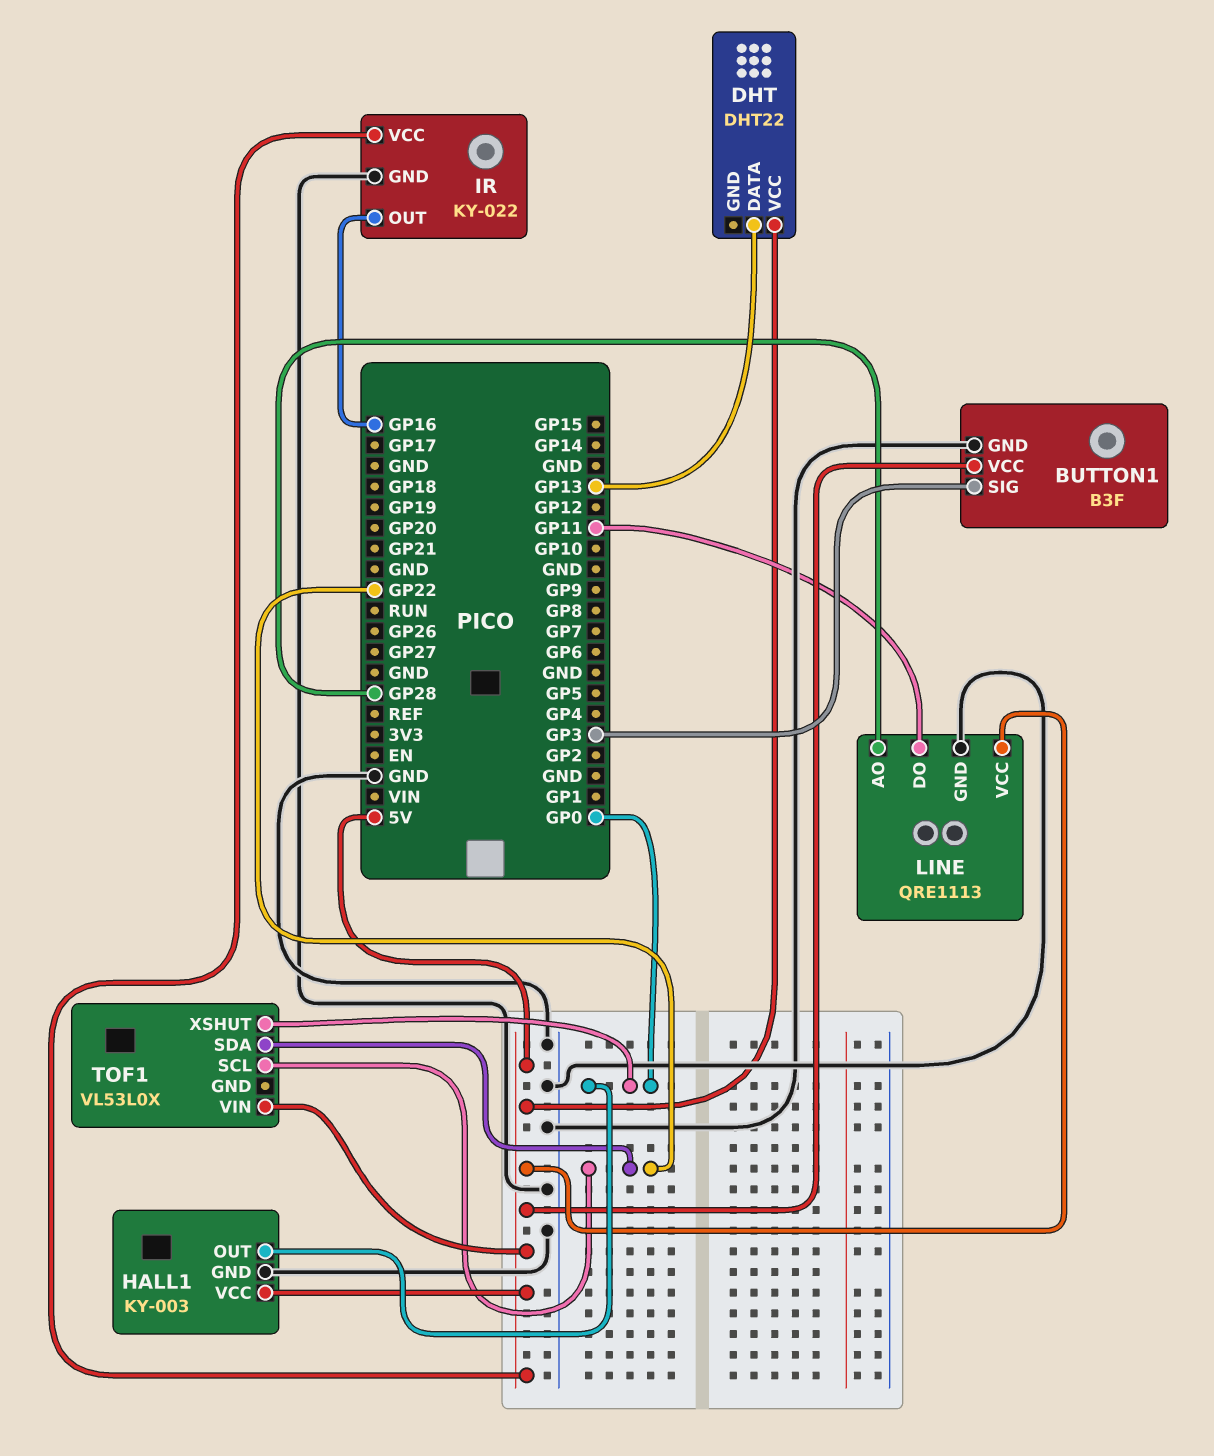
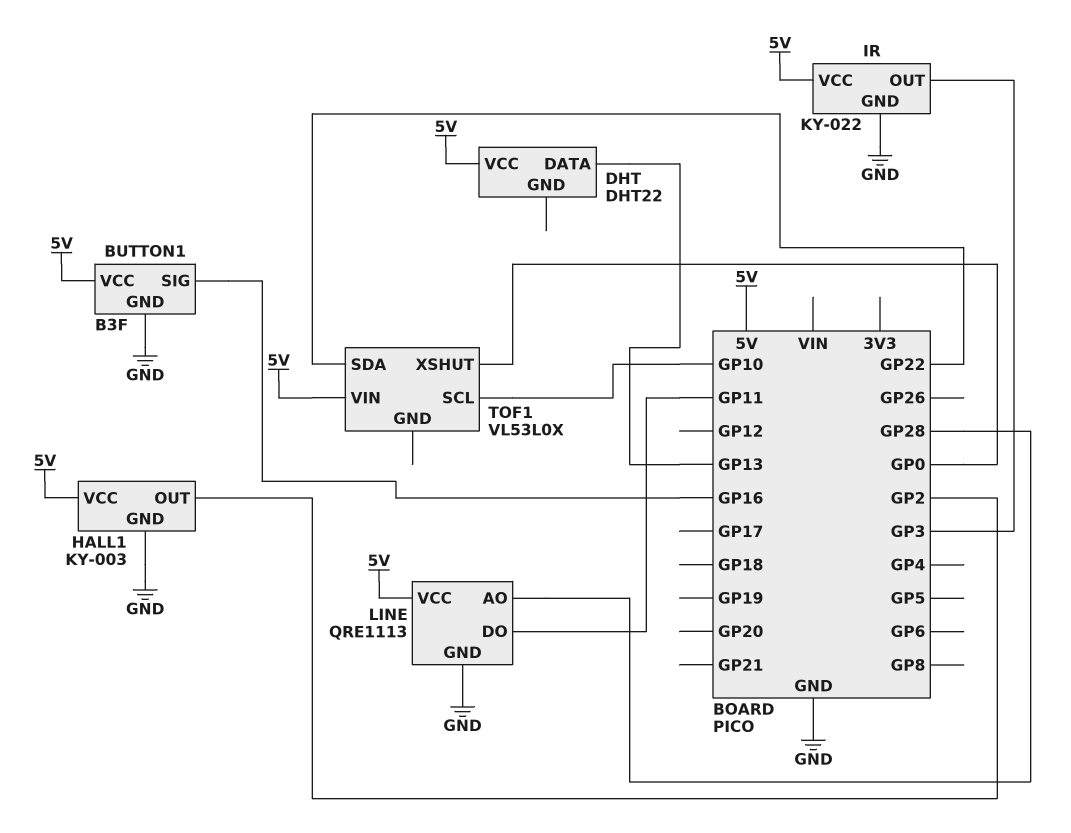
BUTTON1 pin SIG: GP3 -> GP16
HALL1 pin OUT: GP0 -> GP2
IR pin OUT: GP16 -> GP3
TOF1 pin SCL: GP22 -> GP10

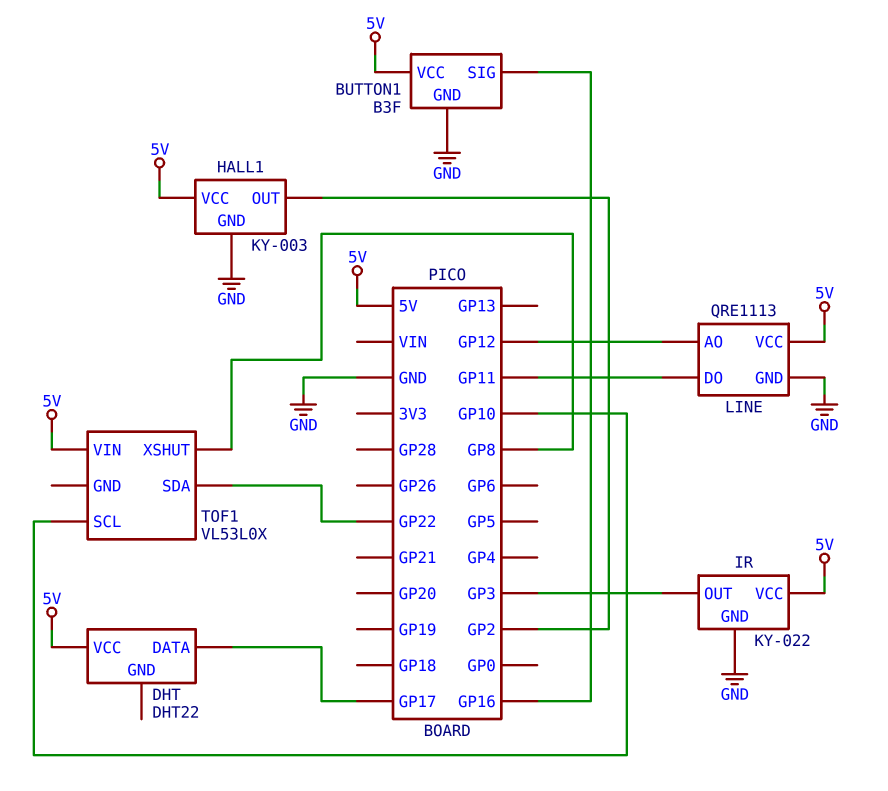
DHT pin DATA: GP13 -> GP17
LINE pin AO: GP28 -> GP12
TOF1 pin XSHUT: GP0 -> GP8

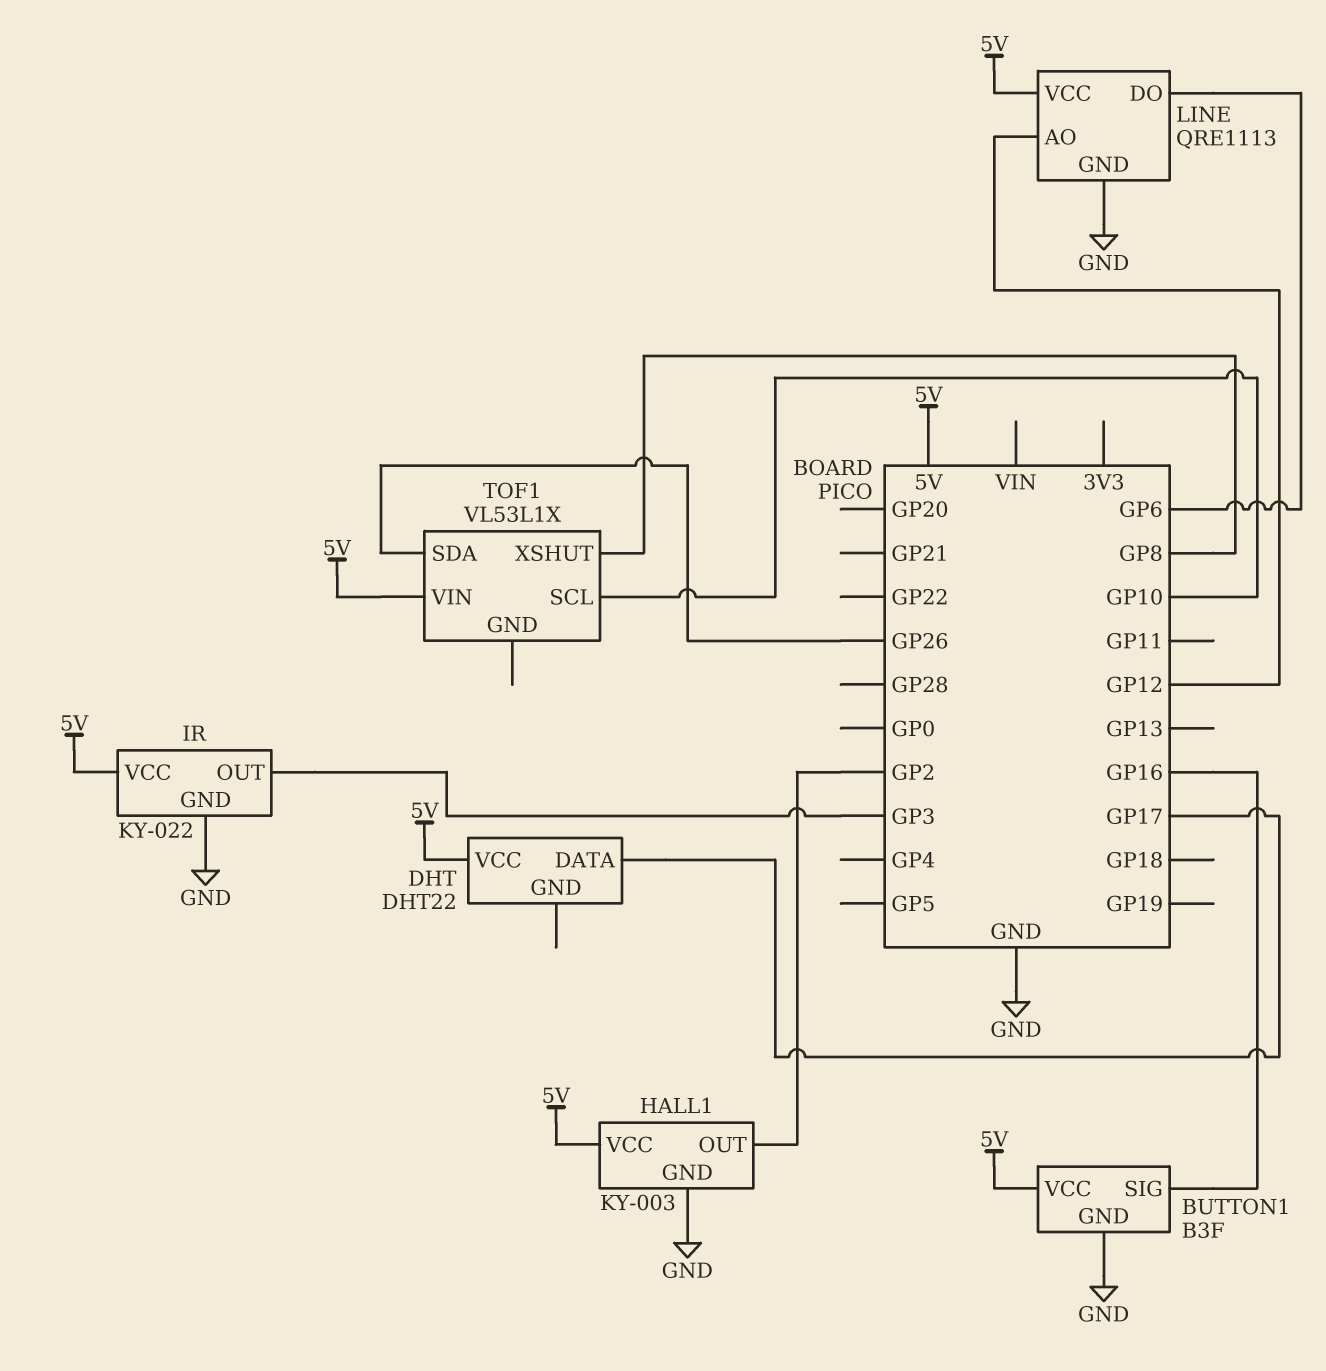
LINE pin DO: GP11 -> GP6
TOF1: VL53L0X -> VL53L1X
TOF1 pin SDA: GP22 -> GP26

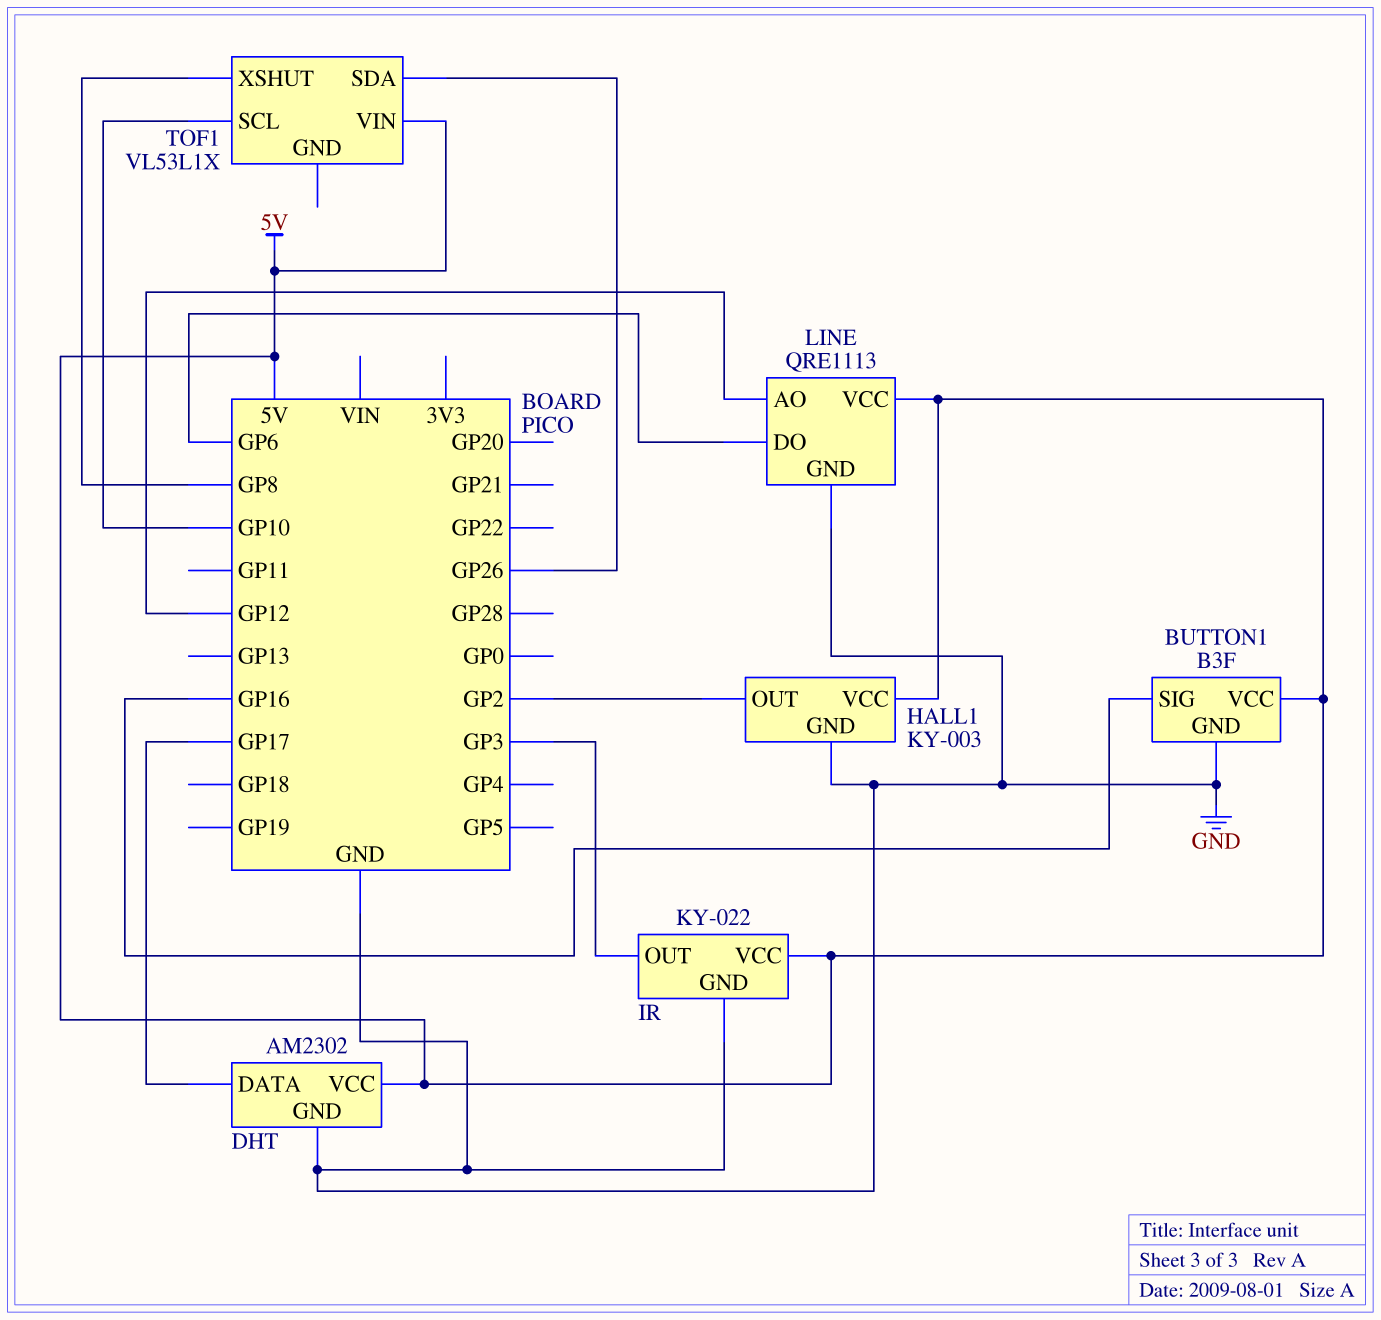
DHT: DHT22 -> AM2302
DHT pin GND: none -> GND

